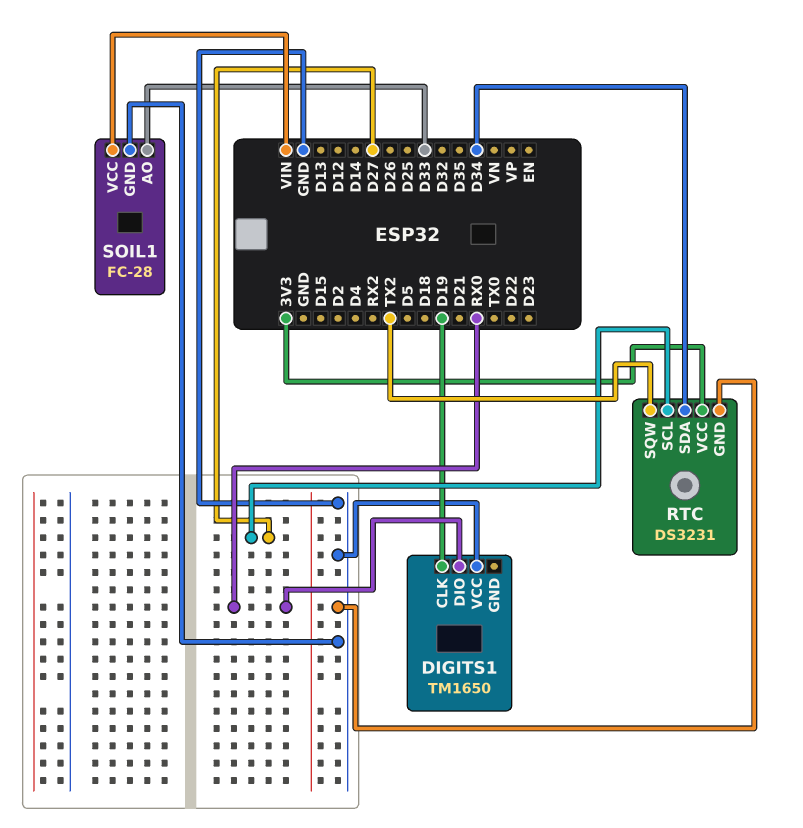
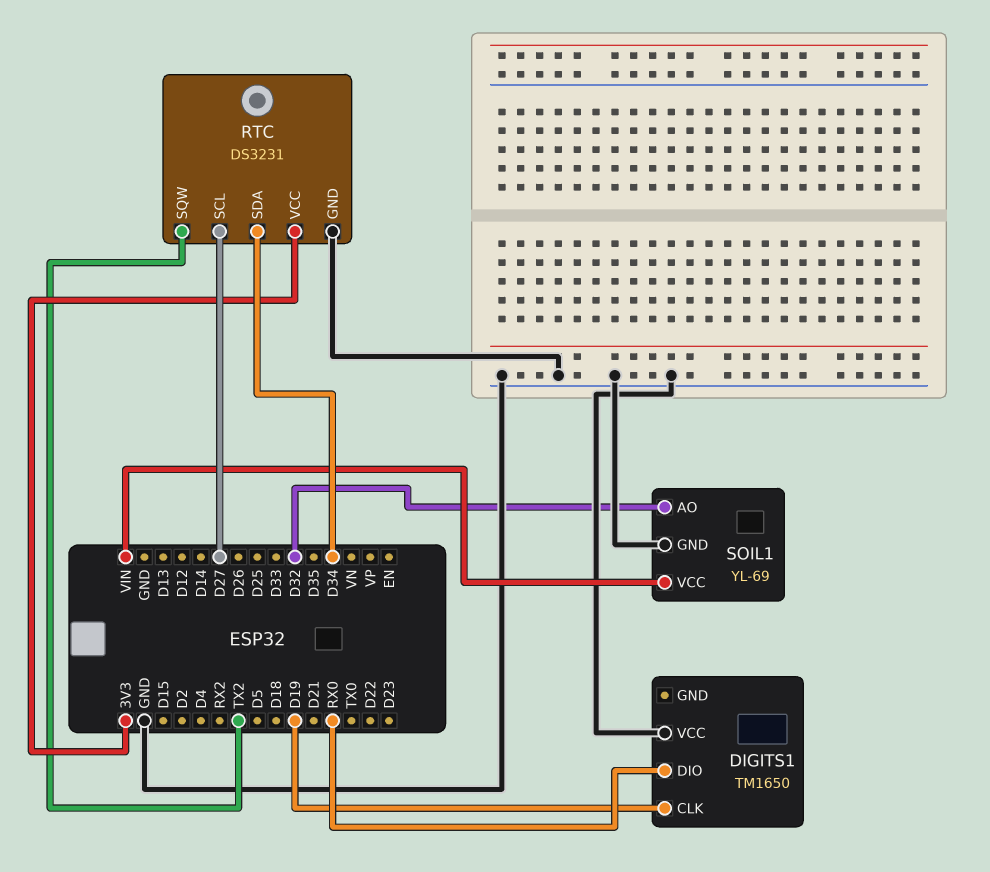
SOIL1: FC-28 -> YL-69
SOIL1 pin AO: D33 -> D32

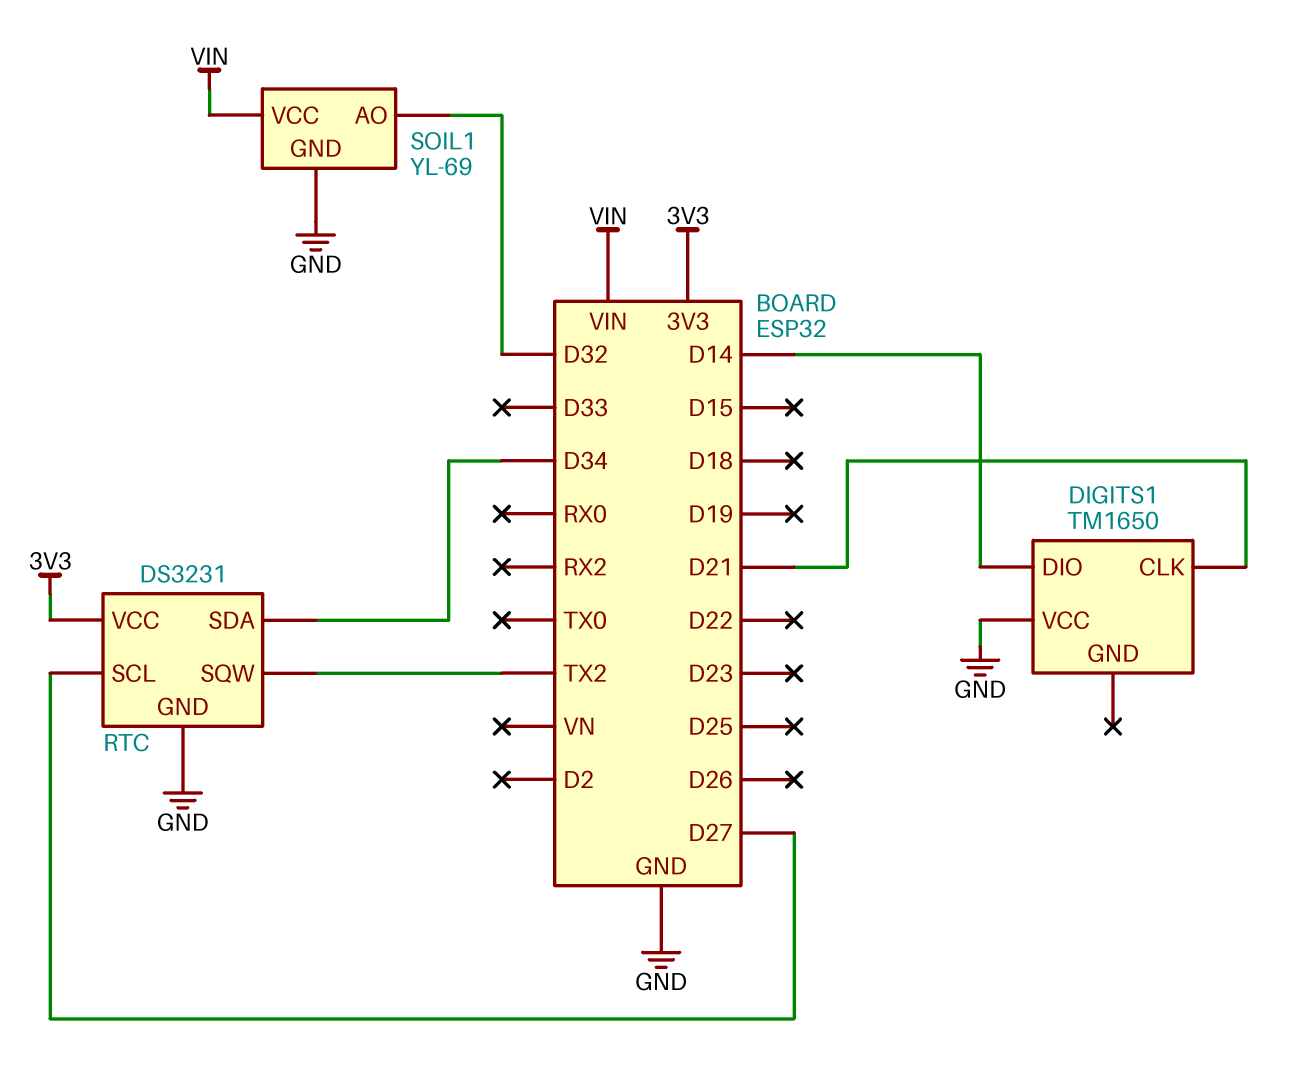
DIGITS1 pin CLK: D19 -> D21
DIGITS1 pin DIO: RX0 -> D14

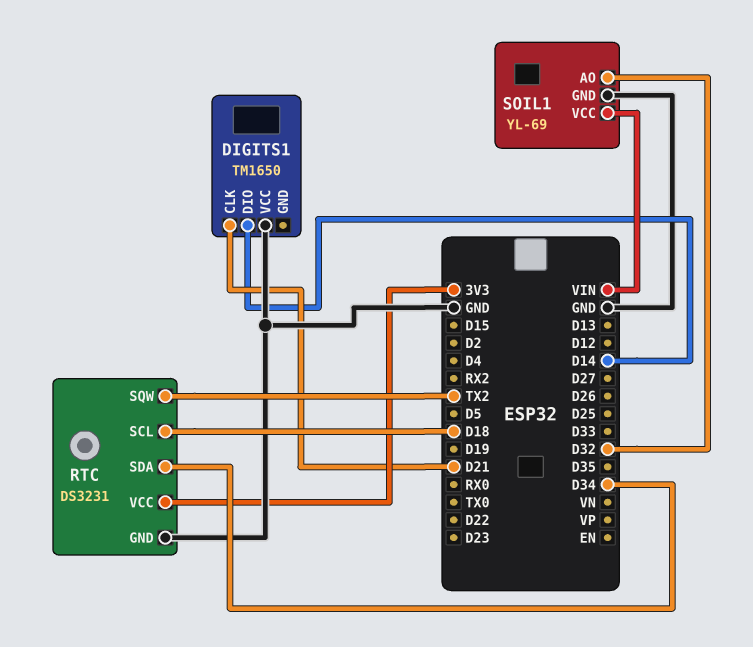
RTC pin SCL: D27 -> D18

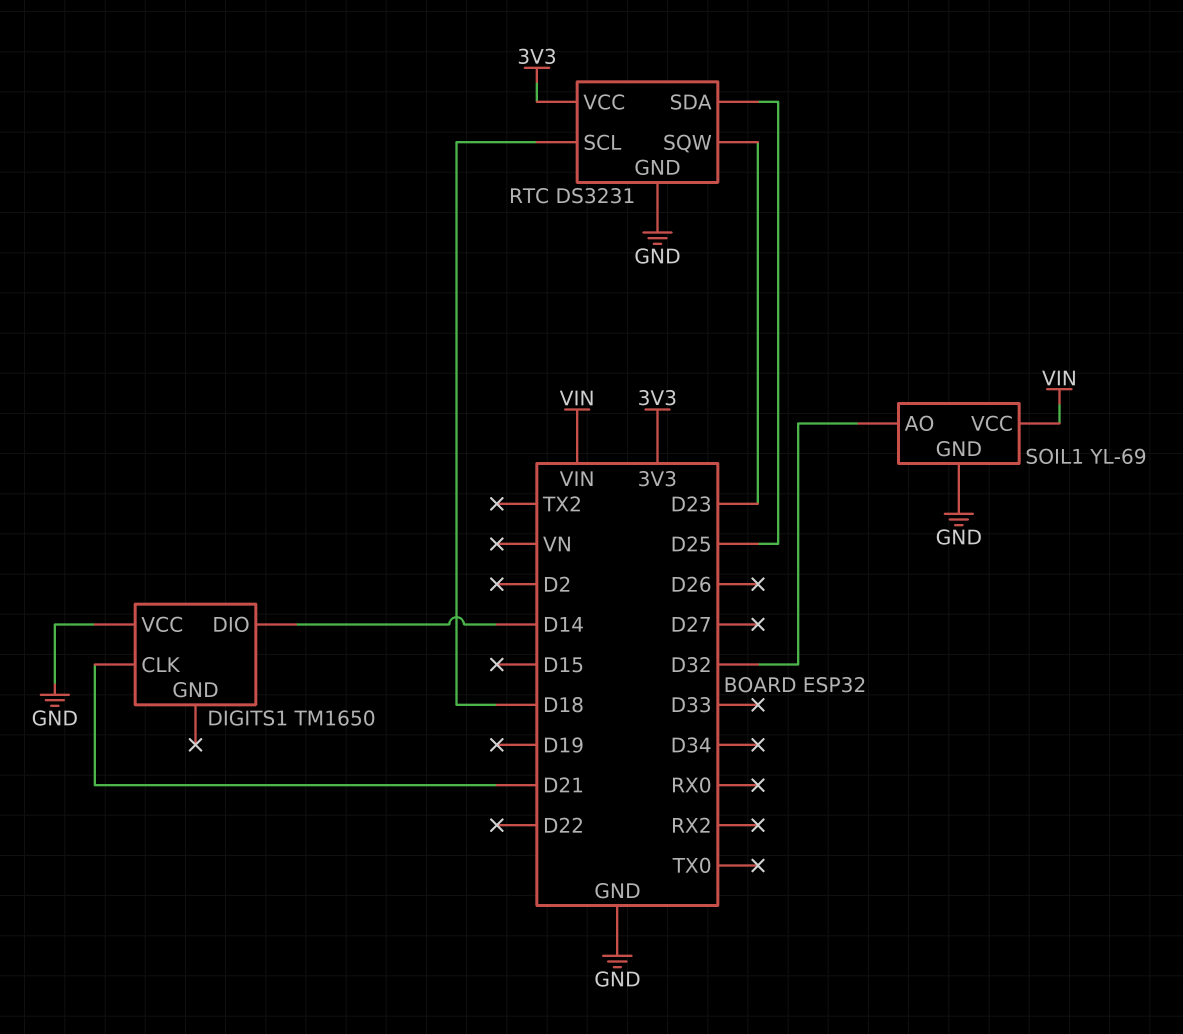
RTC pin SDA: D34 -> D25
RTC pin SQW: TX2 -> D23

